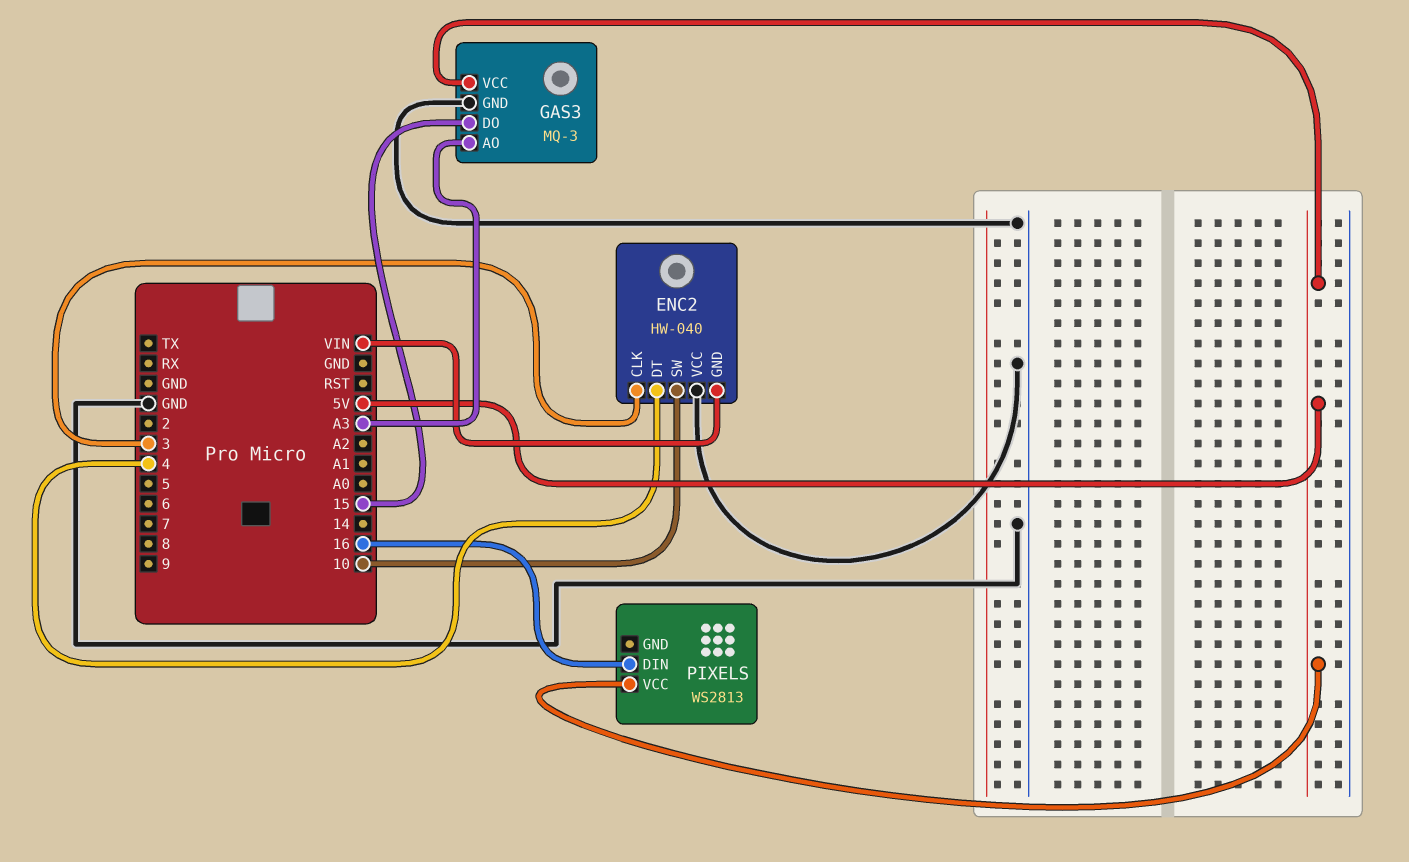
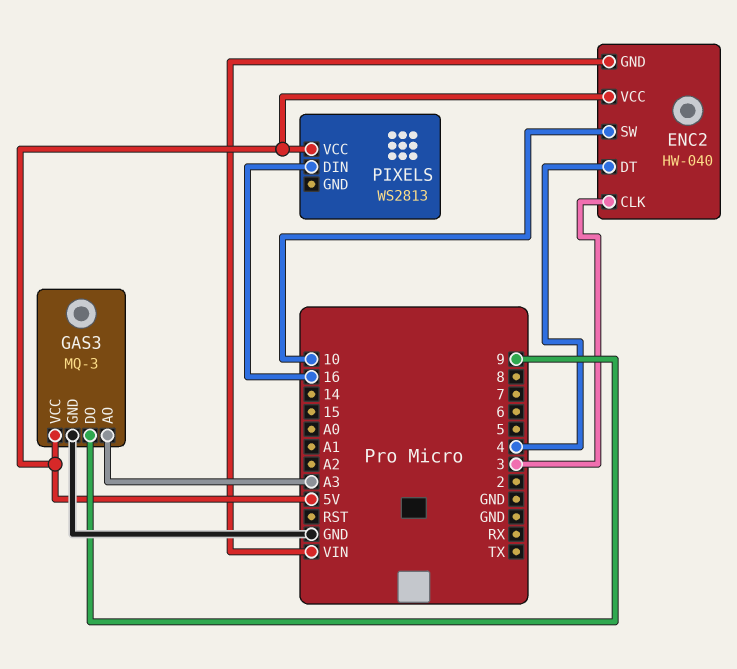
ENC2 pin VCC: GND -> 5V
GAS3 pin DO: 15 -> 9

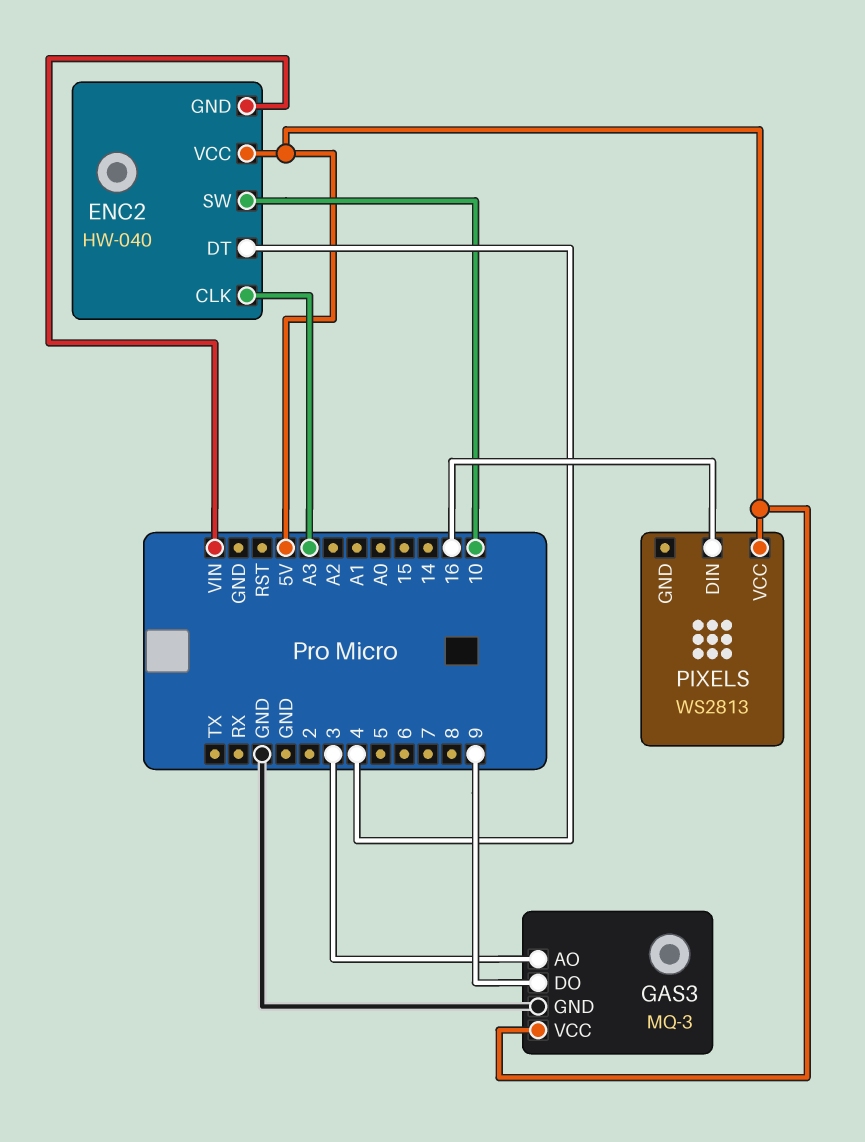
ENC2 pin CLK: 3 -> A3
GAS3 pin AO: A3 -> 3

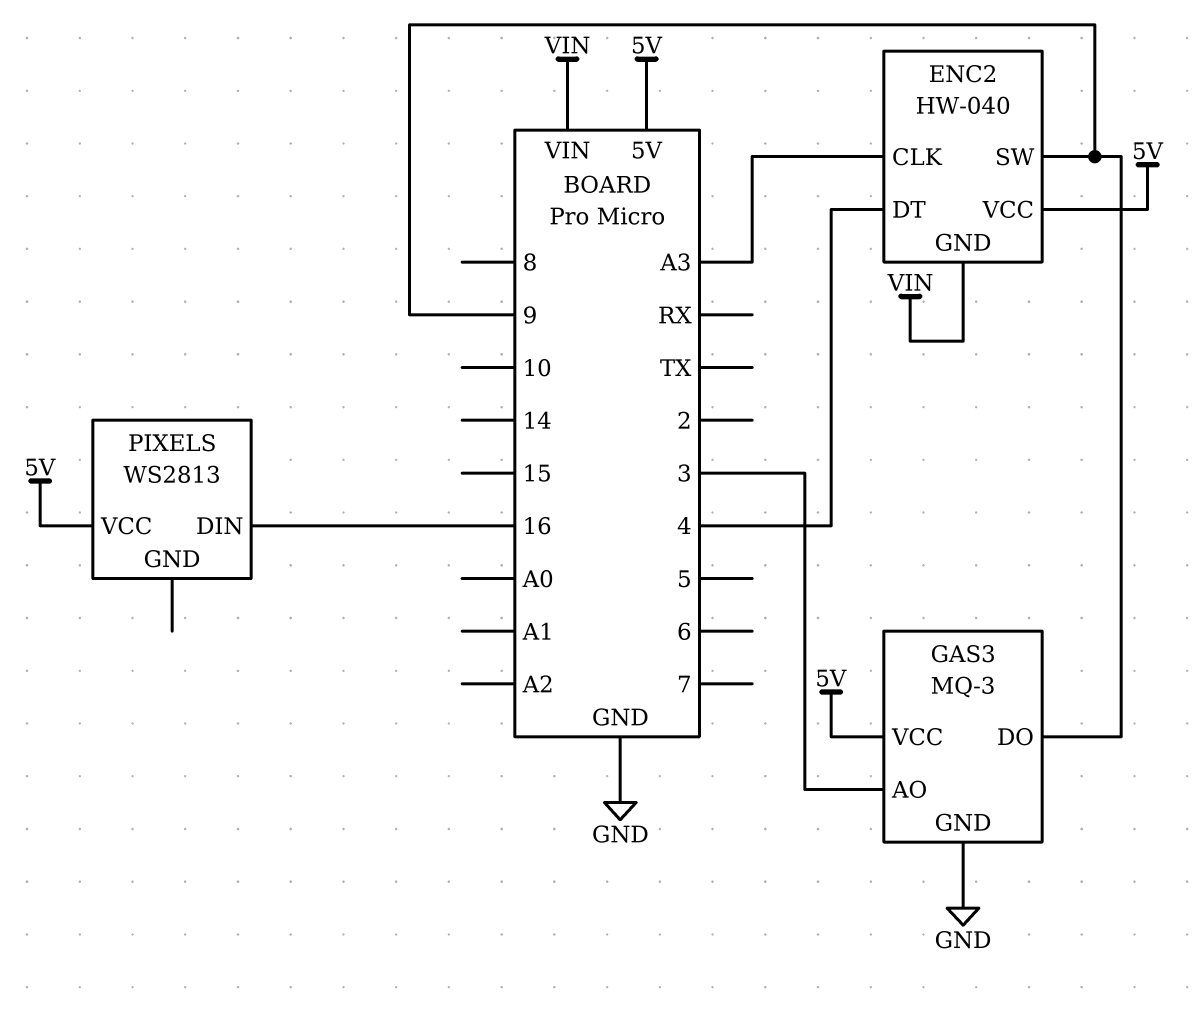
ENC2 pin SW: 10 -> 9

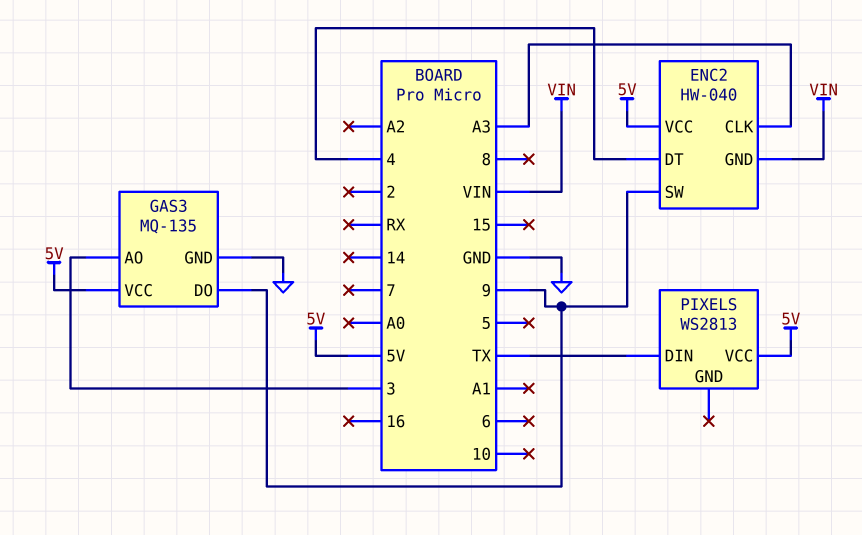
GAS3: MQ-3 -> MQ-135
PIXELS pin DIN: 16 -> TX

